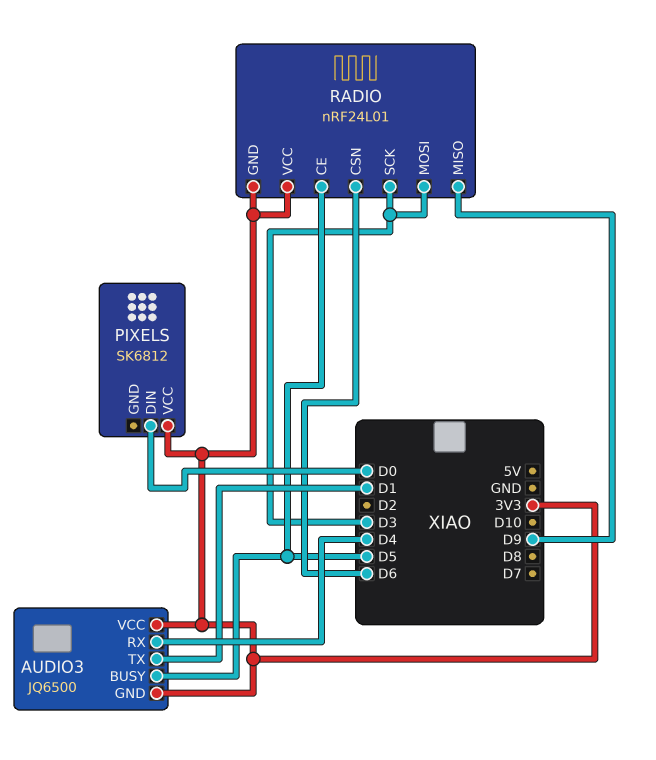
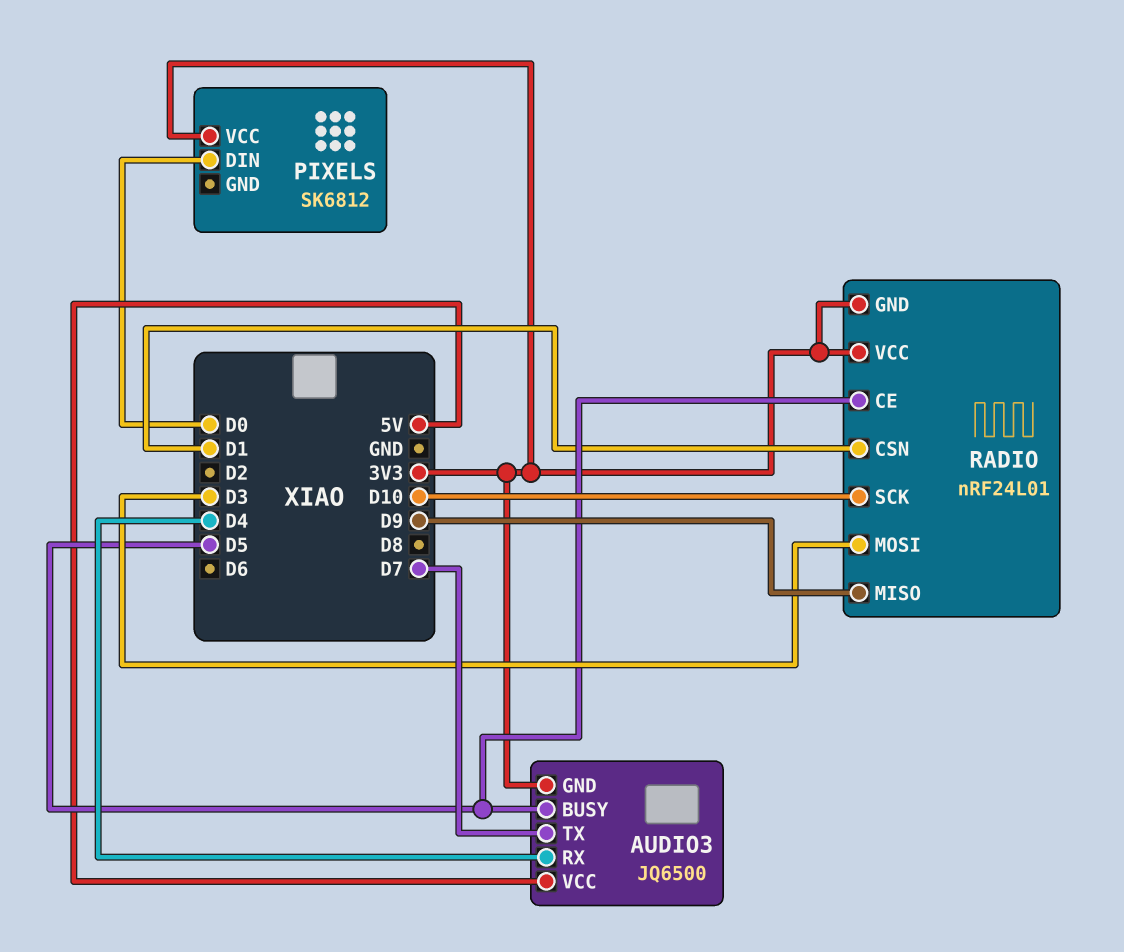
AUDIO3 pin TX: D1 -> D7
AUDIO3 pin VCC: 3V3 -> 5V
RADIO pin CSN: D6 -> D1
RADIO pin SCK: D3 -> D10

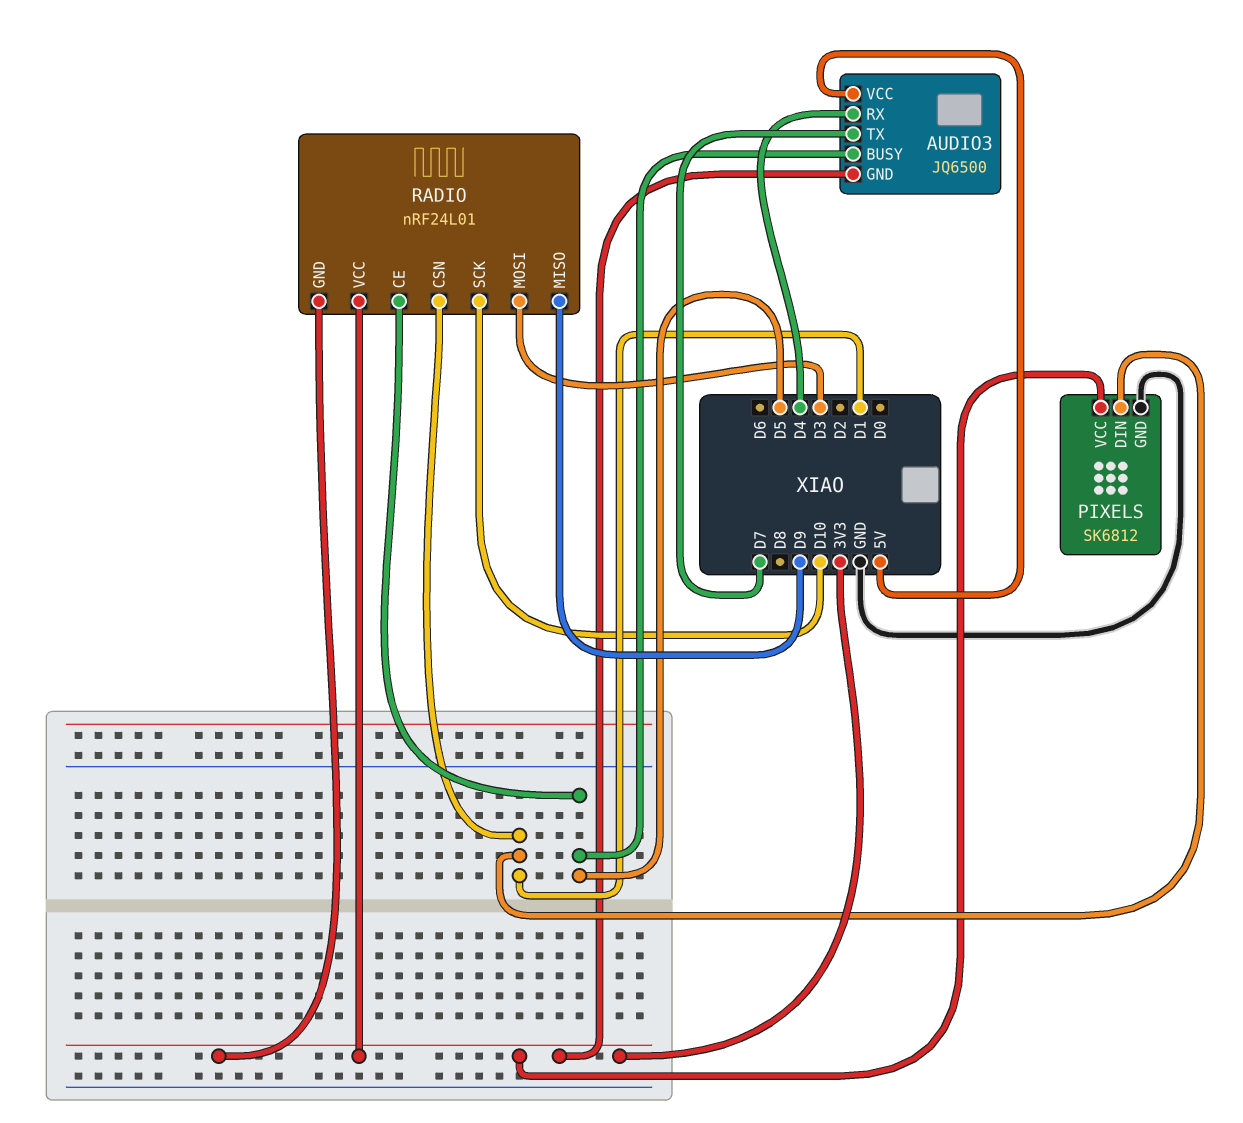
PIXELS pin DIN: D0 -> D1
PIXELS pin GND: none -> GND

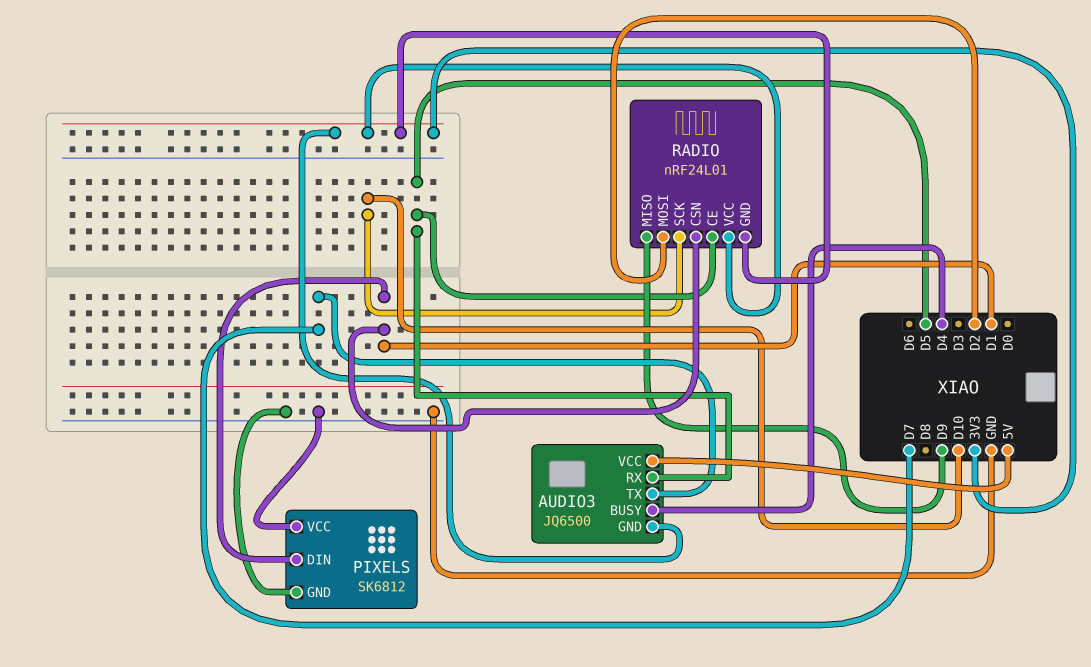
AUDIO3 pin BUSY: D5 -> D4
AUDIO3 pin RX: D4 -> D5
PIXELS pin VCC: 3V3 -> GND
RADIO pin MOSI: D3 -> D2

